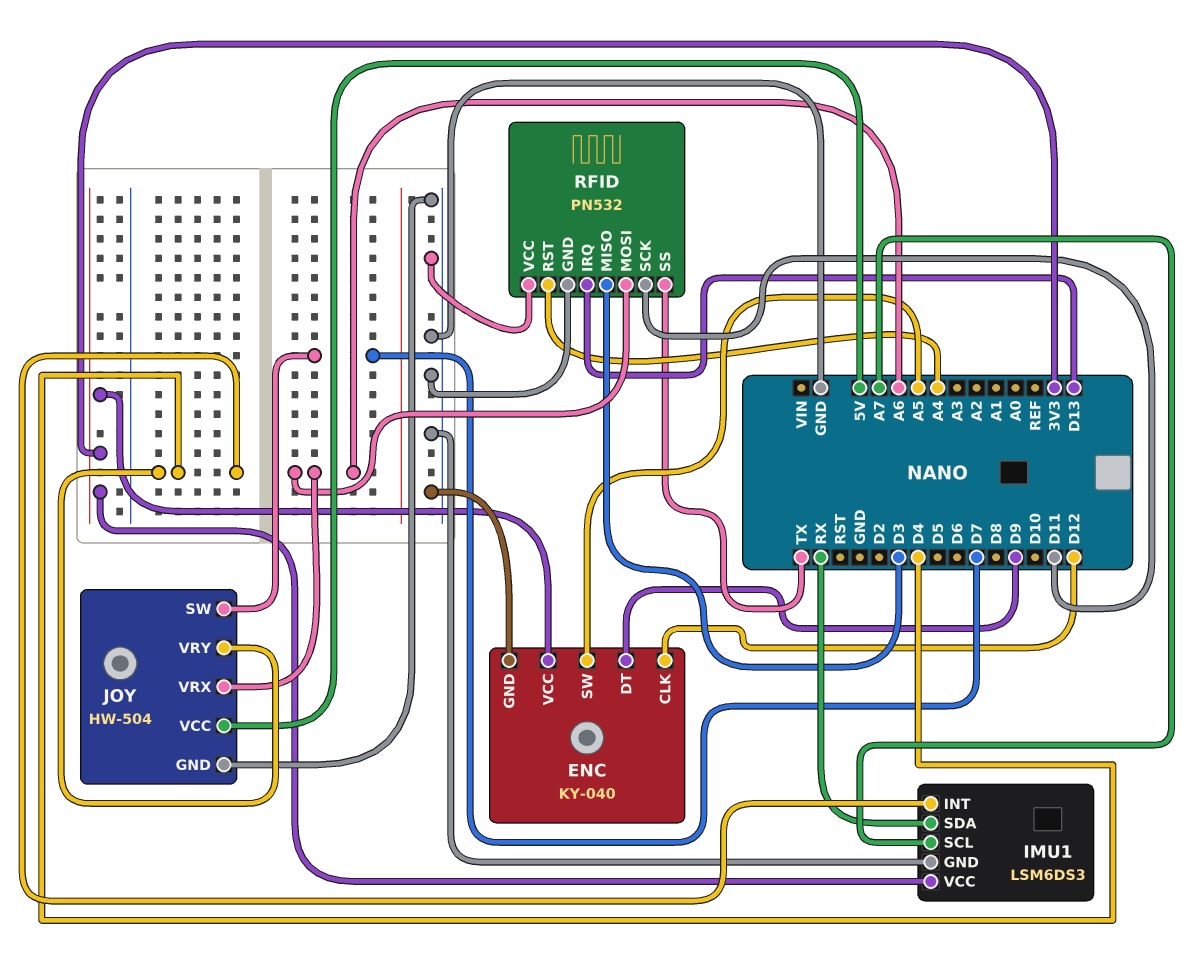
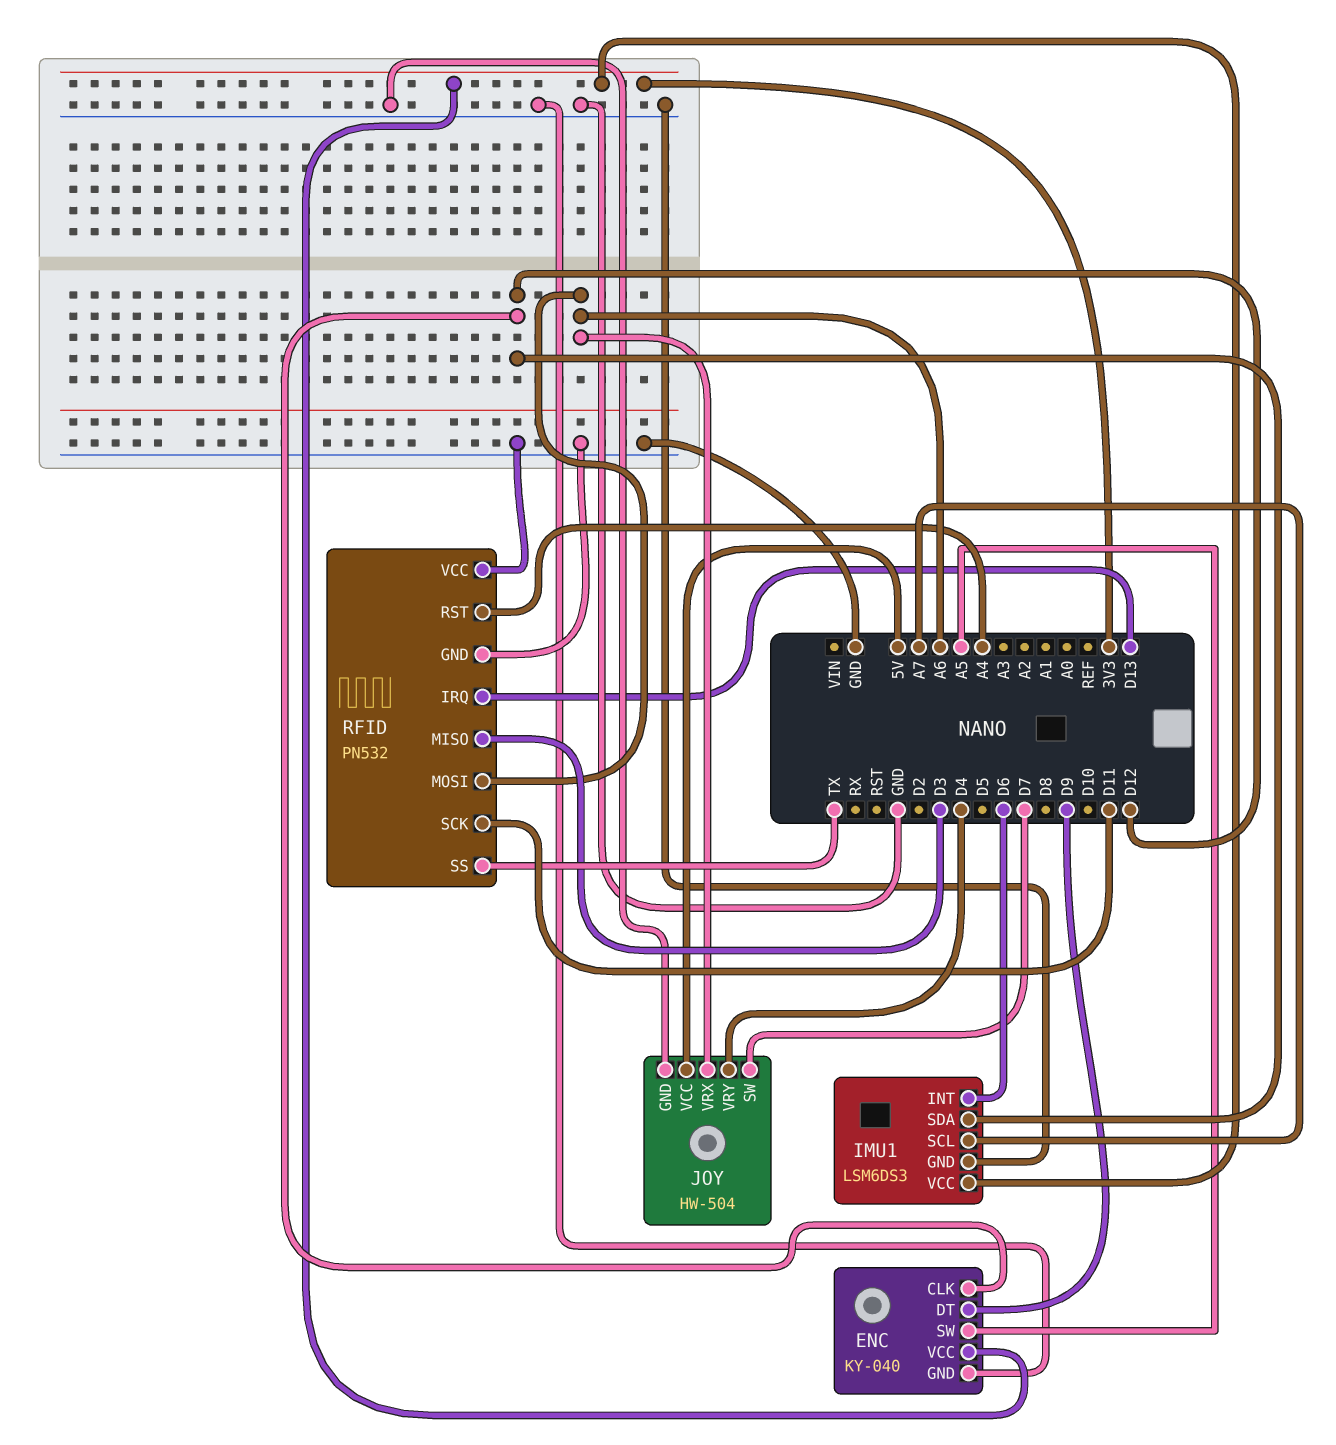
IMU1 pin INT: D4 -> D6
IMU1 pin SDA: RX -> D12

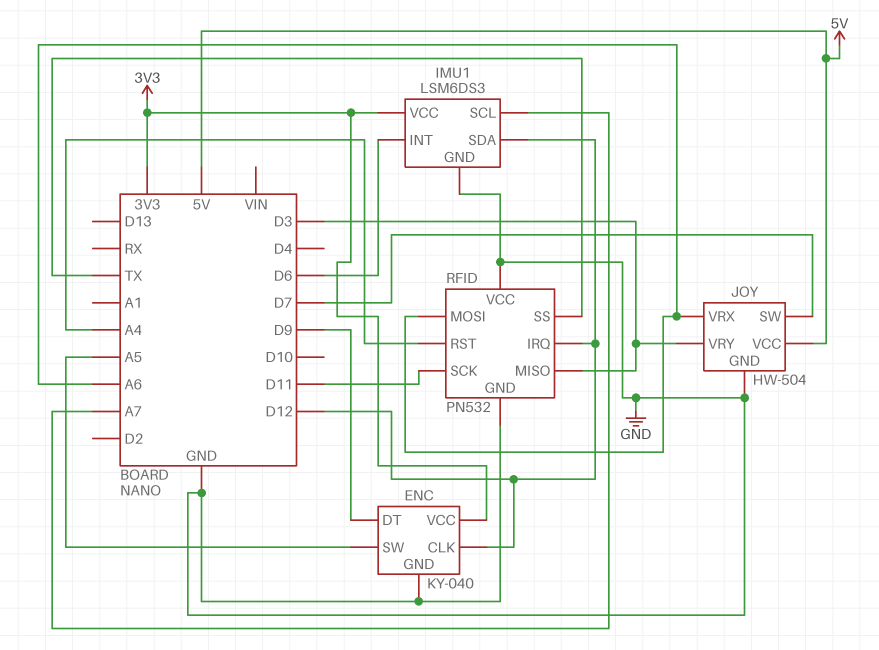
JOY pin VRY: D4 -> D3
RFID pin IRQ: D13 -> D12

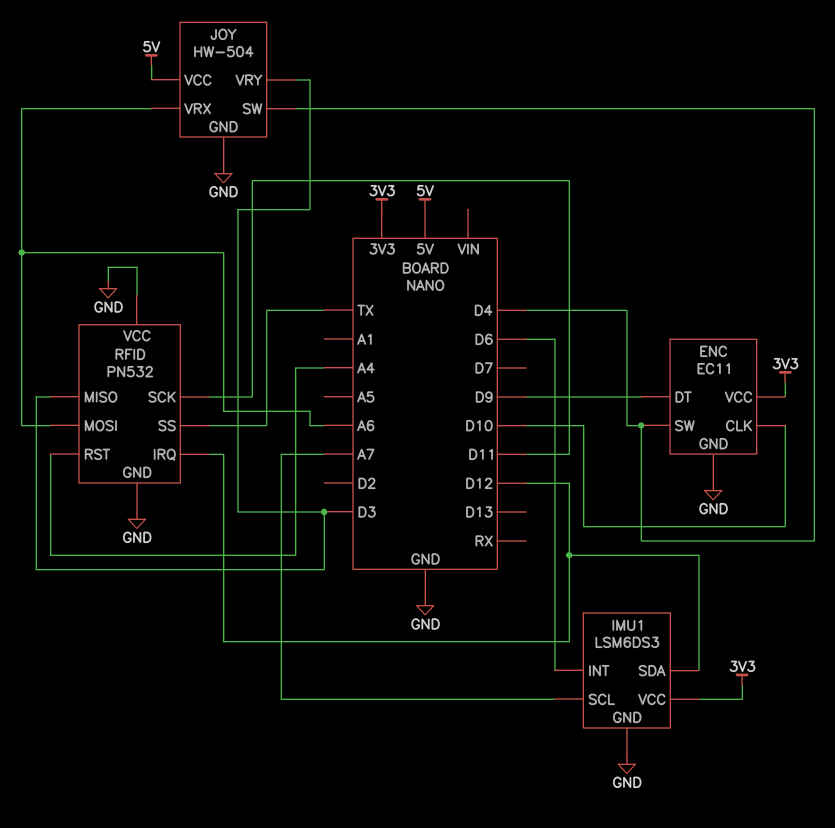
ENC: KY-040 -> EC11
ENC pin CLK: D12 -> D10
ENC pin SW: A5 -> D4
JOY pin SW: D7 -> D4

